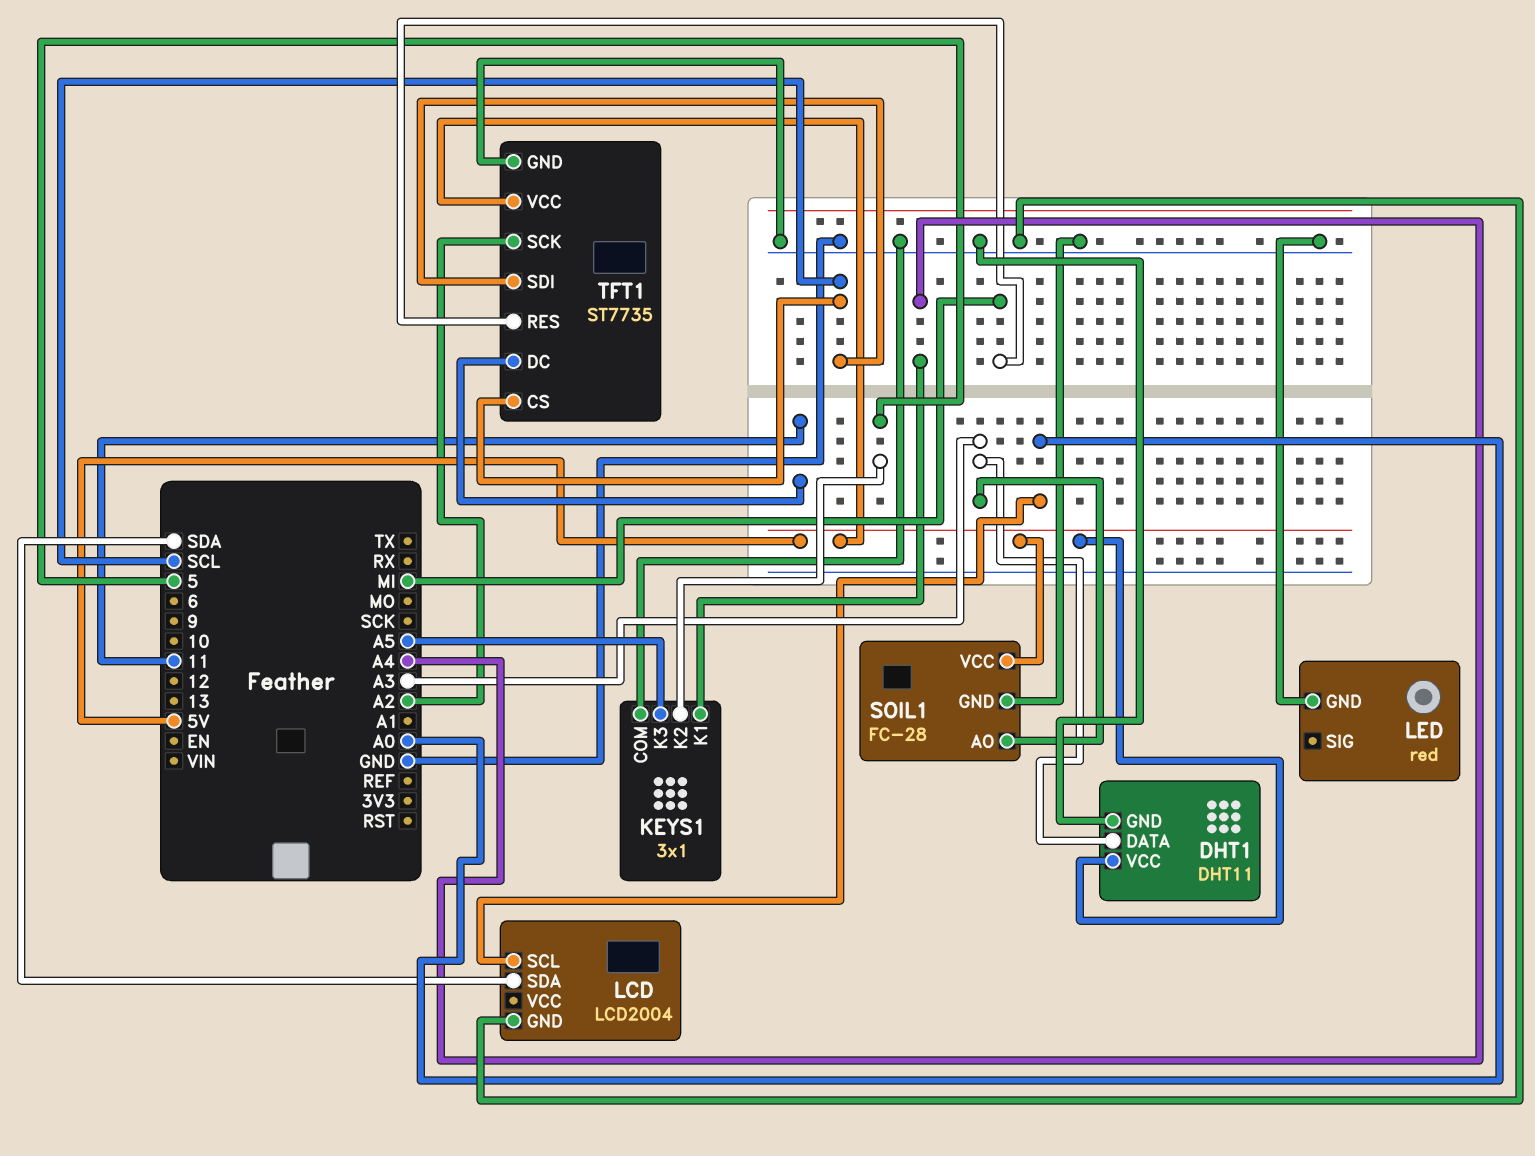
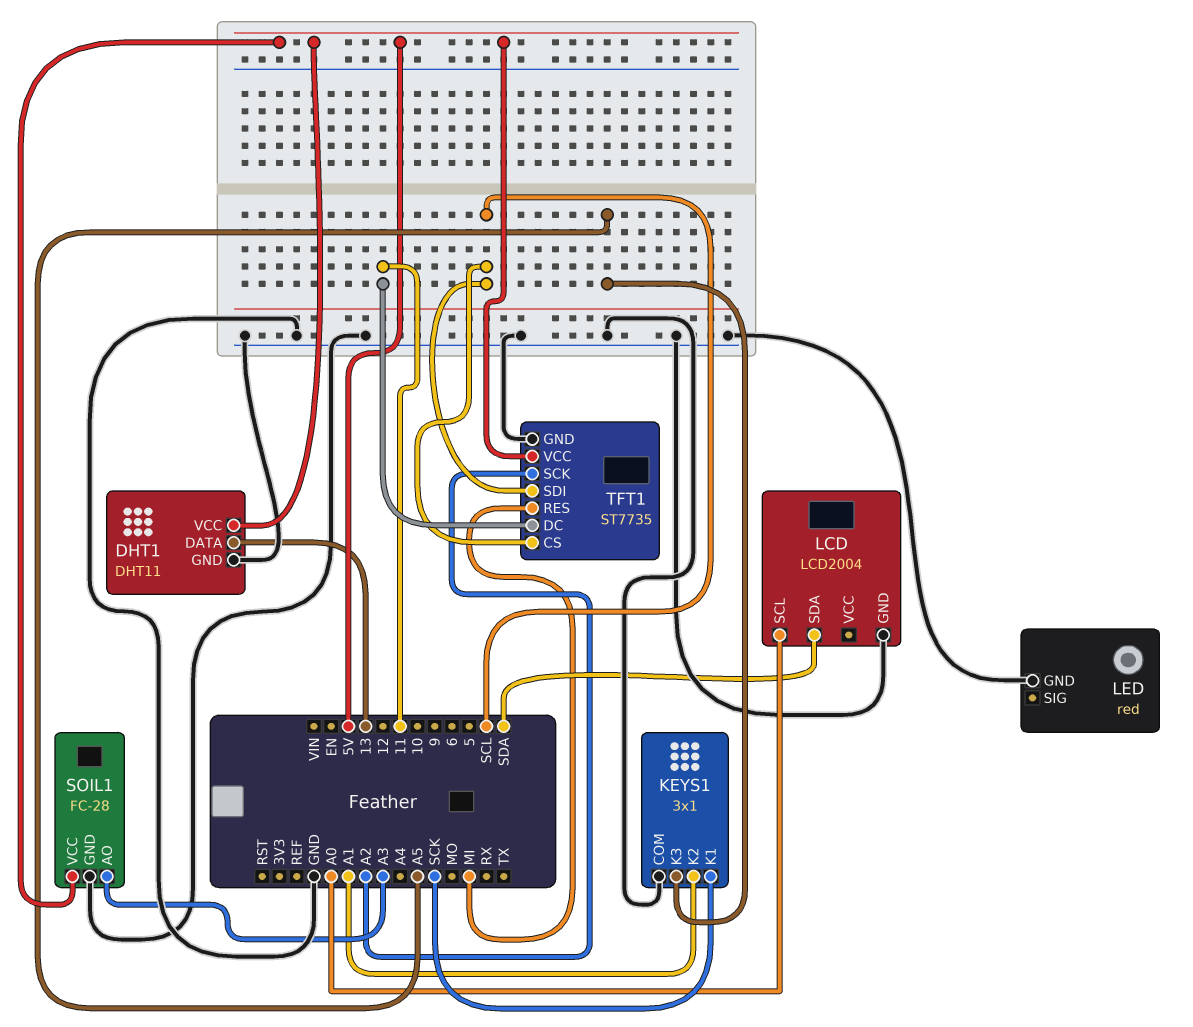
DHT1 pin DATA: A3 -> 13
KEYS1 pin K1: A4 -> SCK
KEYS1 pin K2: 5 -> A1

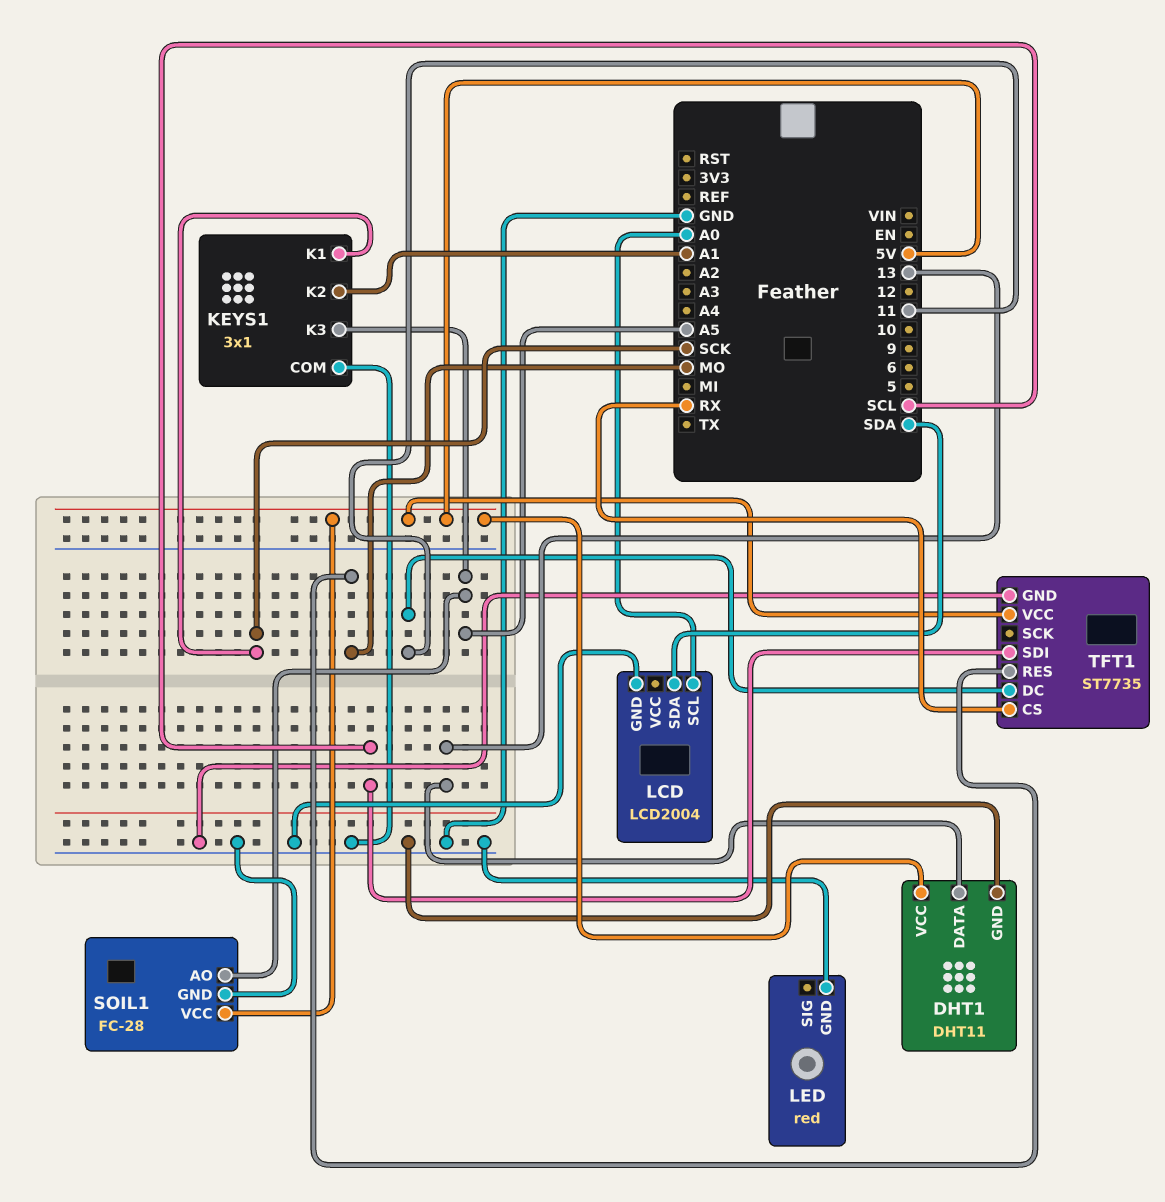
SOIL1 pin AO: A3 -> A5
TFT1 pin CS: SCL -> RX
TFT1 pin RES: MI -> MO
TFT1 pin SCK: A2 -> none

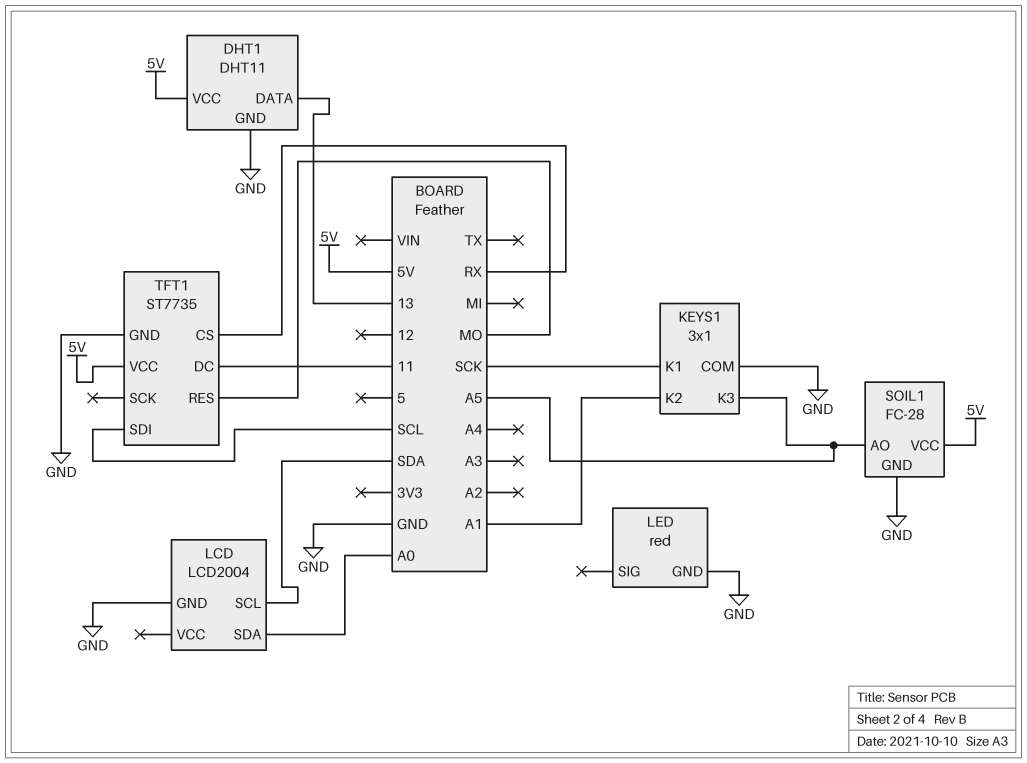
LCD pin SCL: A0 -> SDA
LCD pin SDA: SDA -> A0

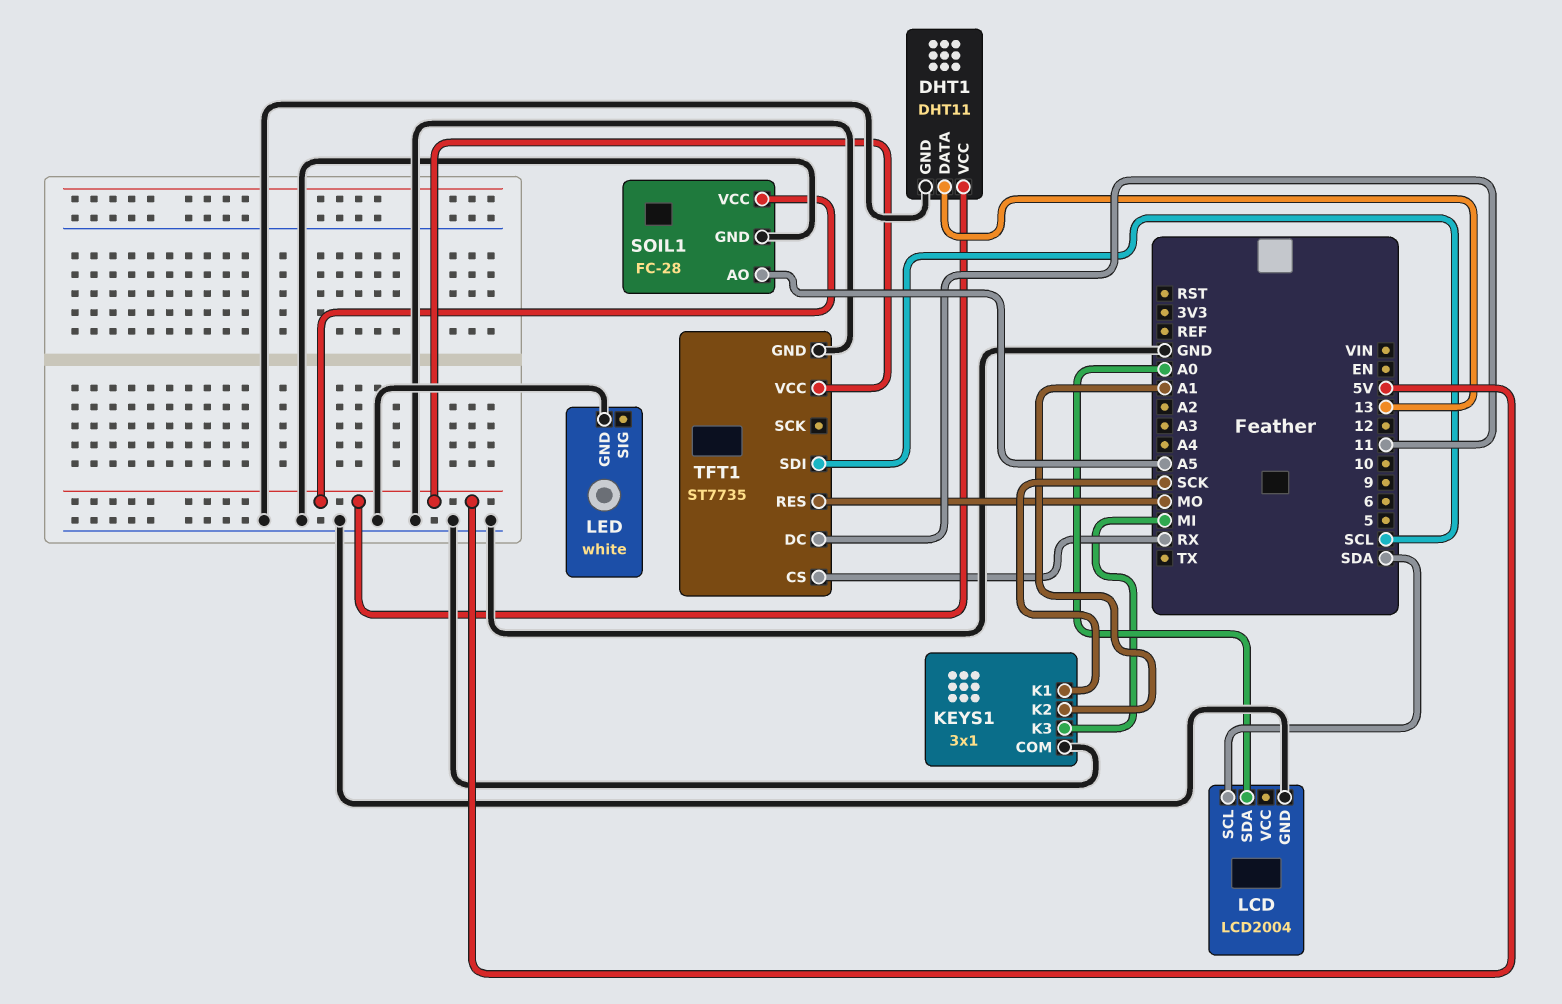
KEYS1 pin K3: A5 -> MI
LED: red -> white

